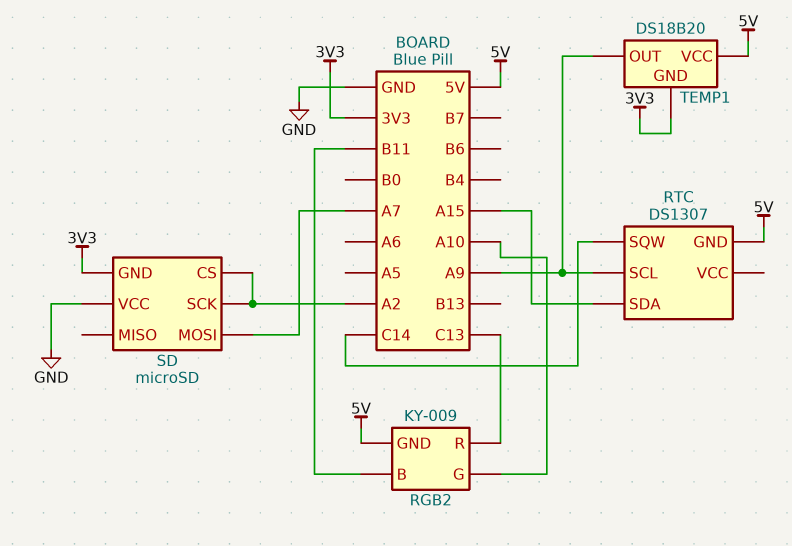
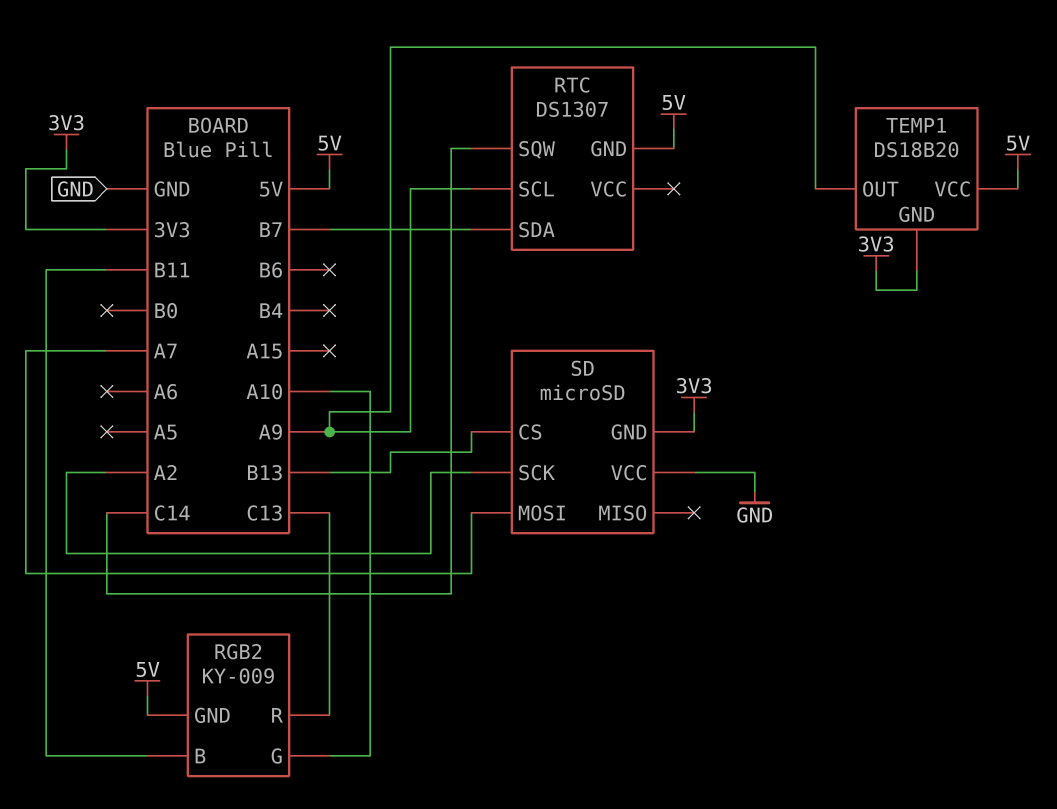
RTC pin SDA: A15 -> B7
SD pin CS: A2 -> B13

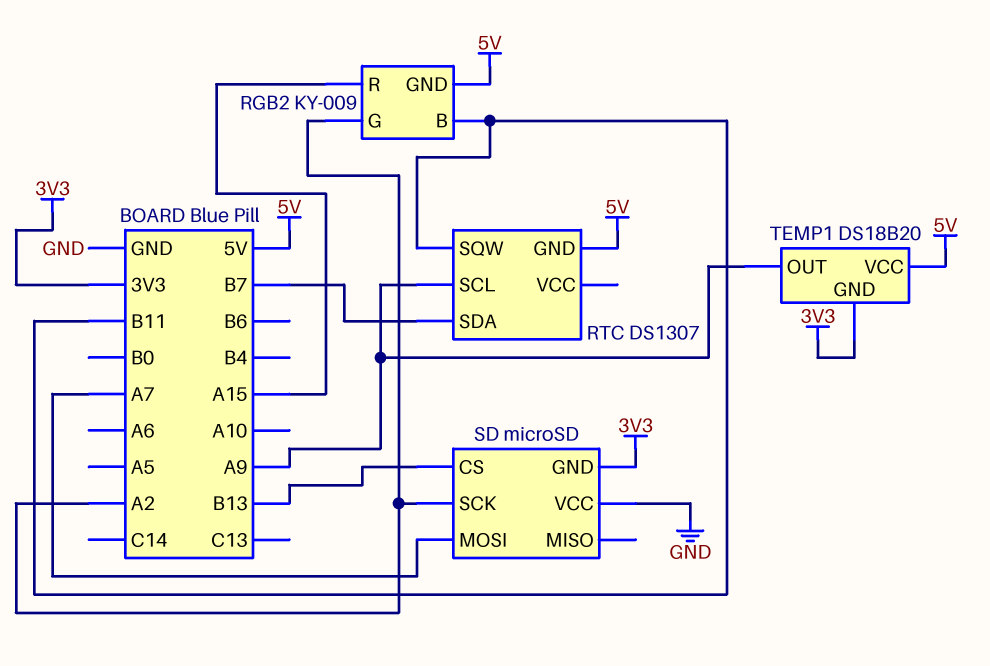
RGB2 pin G: A10 -> A2
RGB2 pin R: C13 -> A15
RTC pin SQW: C14 -> B11

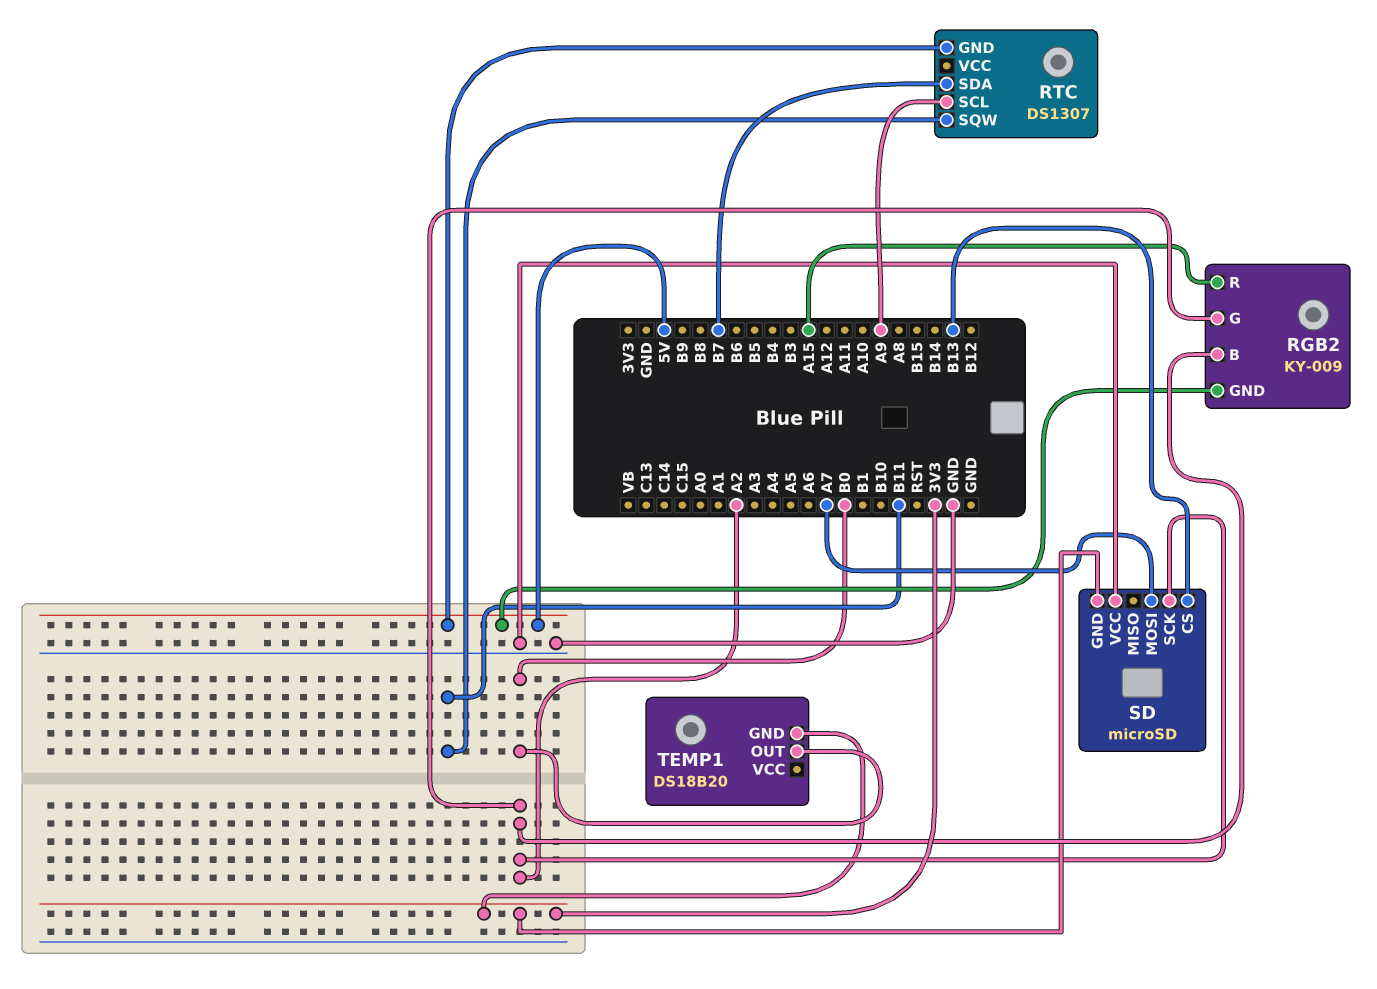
RGB2 pin B: B11 -> A2
TEMP1 pin OUT: A9 -> B0
TEMP1 pin VCC: 5V -> none

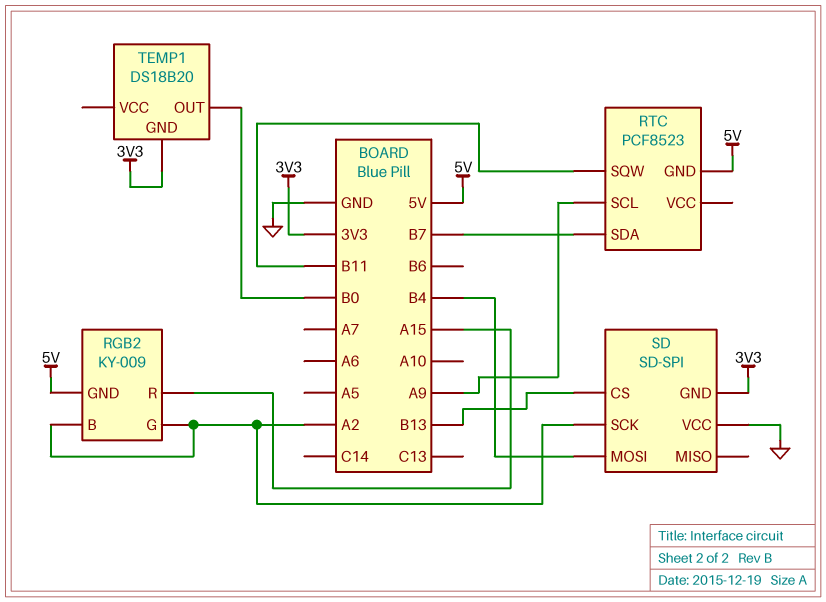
RTC: DS1307 -> PCF8523
SD: microSD -> SD-SPI
SD pin MOSI: A7 -> B4

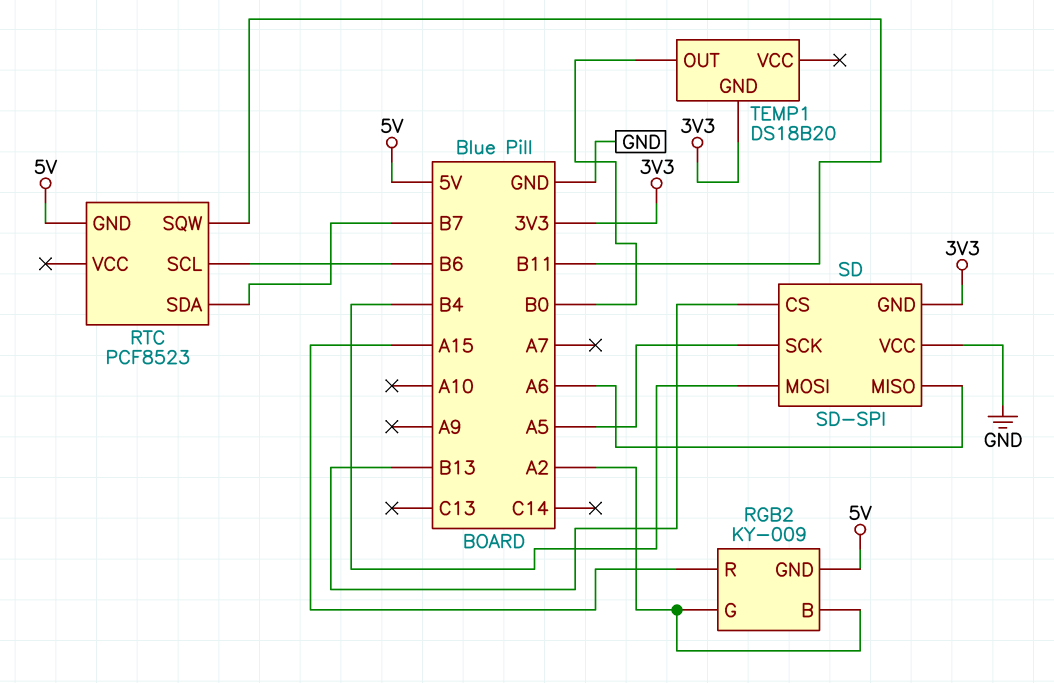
RTC pin SCL: A9 -> B6
SD pin MISO: none -> A6
SD pin SCK: A2 -> A5

